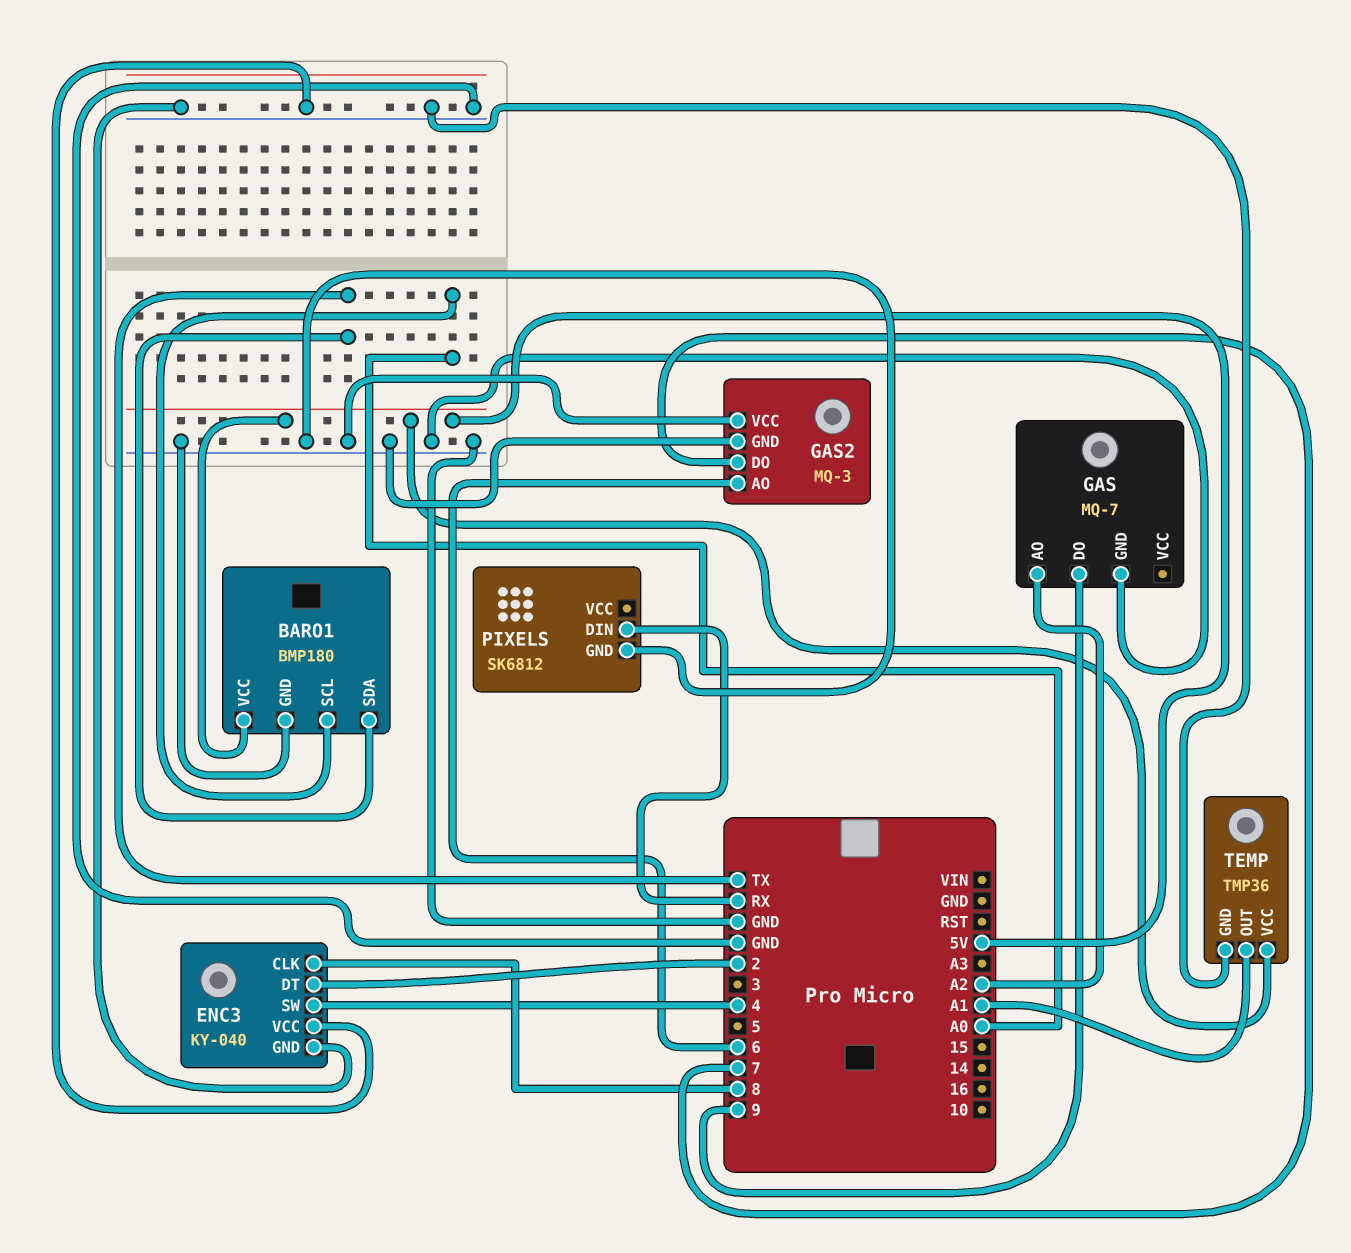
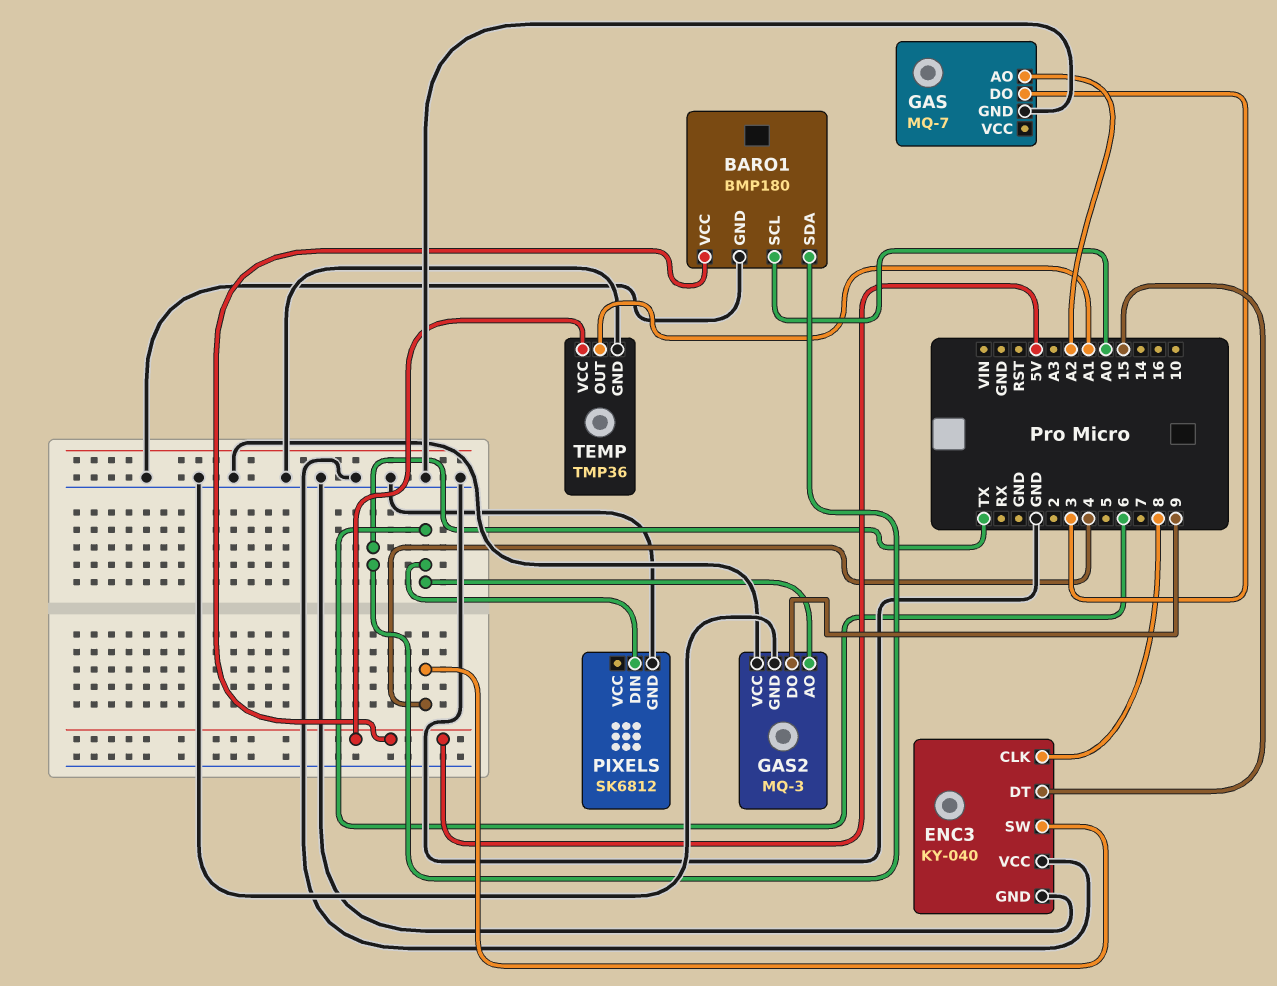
ENC3 pin DT: 2 -> 15
GAS pin DO: 9 -> 3
GAS2 pin DO: 7 -> 9
PIXELS pin DIN: RX -> 6

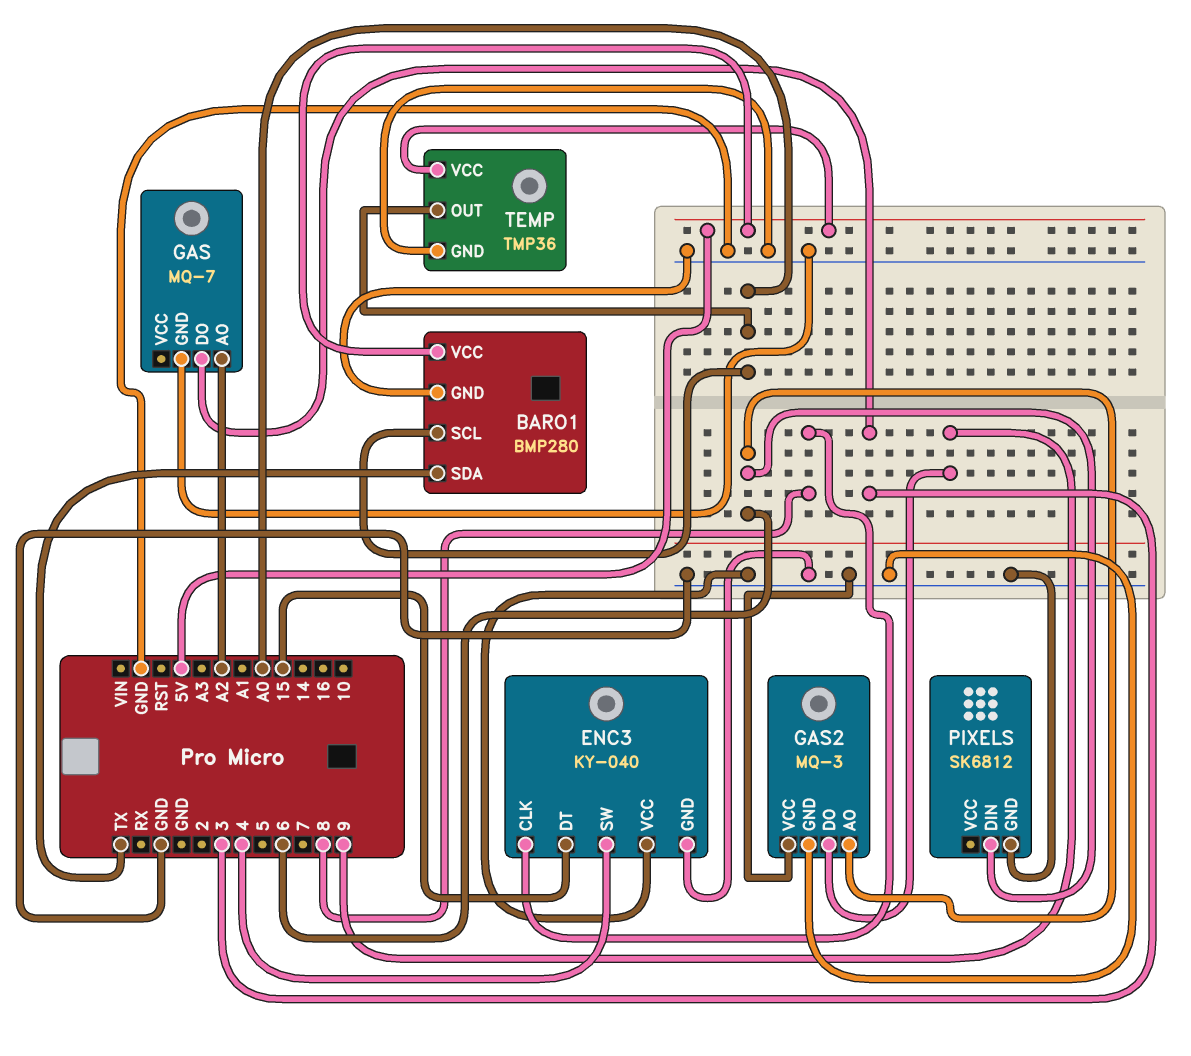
BARO1: BMP180 -> BMP280
TEMP pin OUT: A1 -> A0

